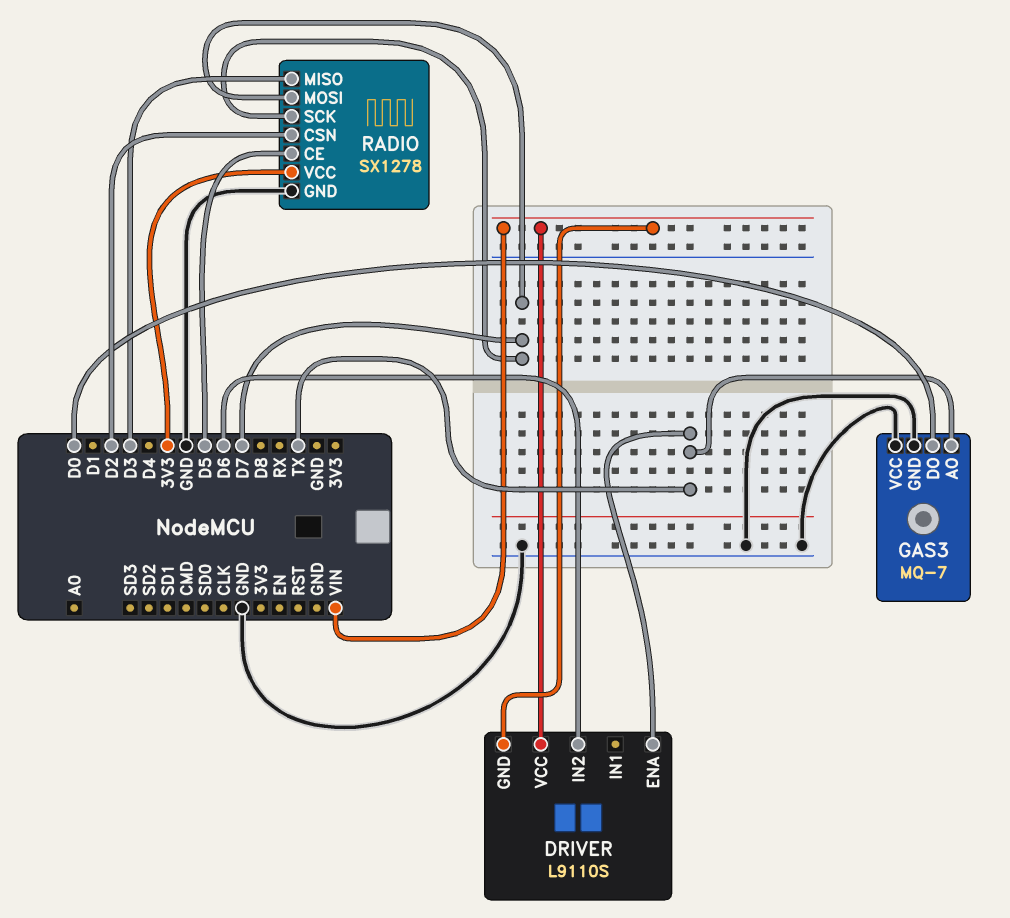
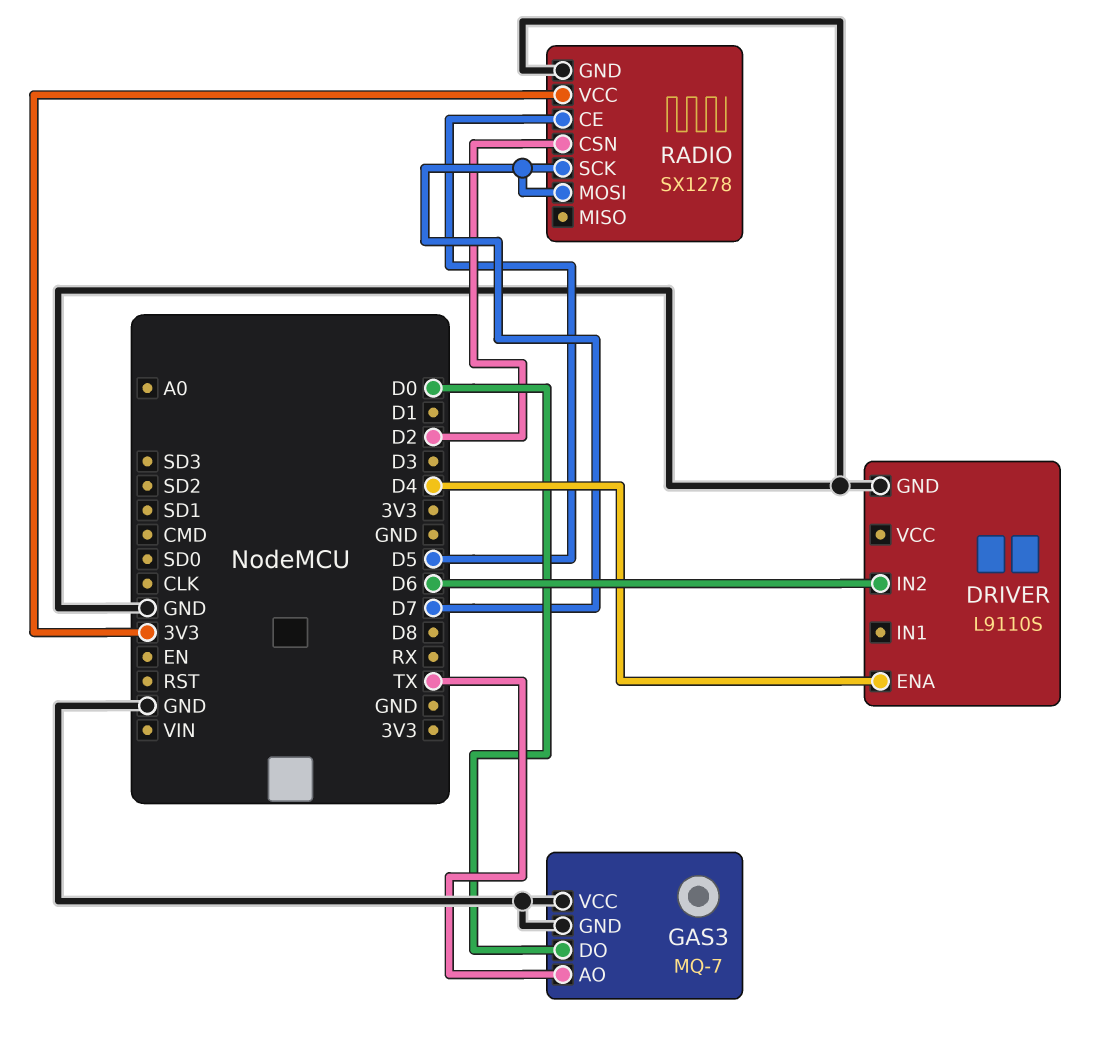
DRIVER pin ENA: TX -> D4
DRIVER pin GND: VIN -> GND
DRIVER pin VCC: VIN -> none
RADIO pin MISO: D3 -> none

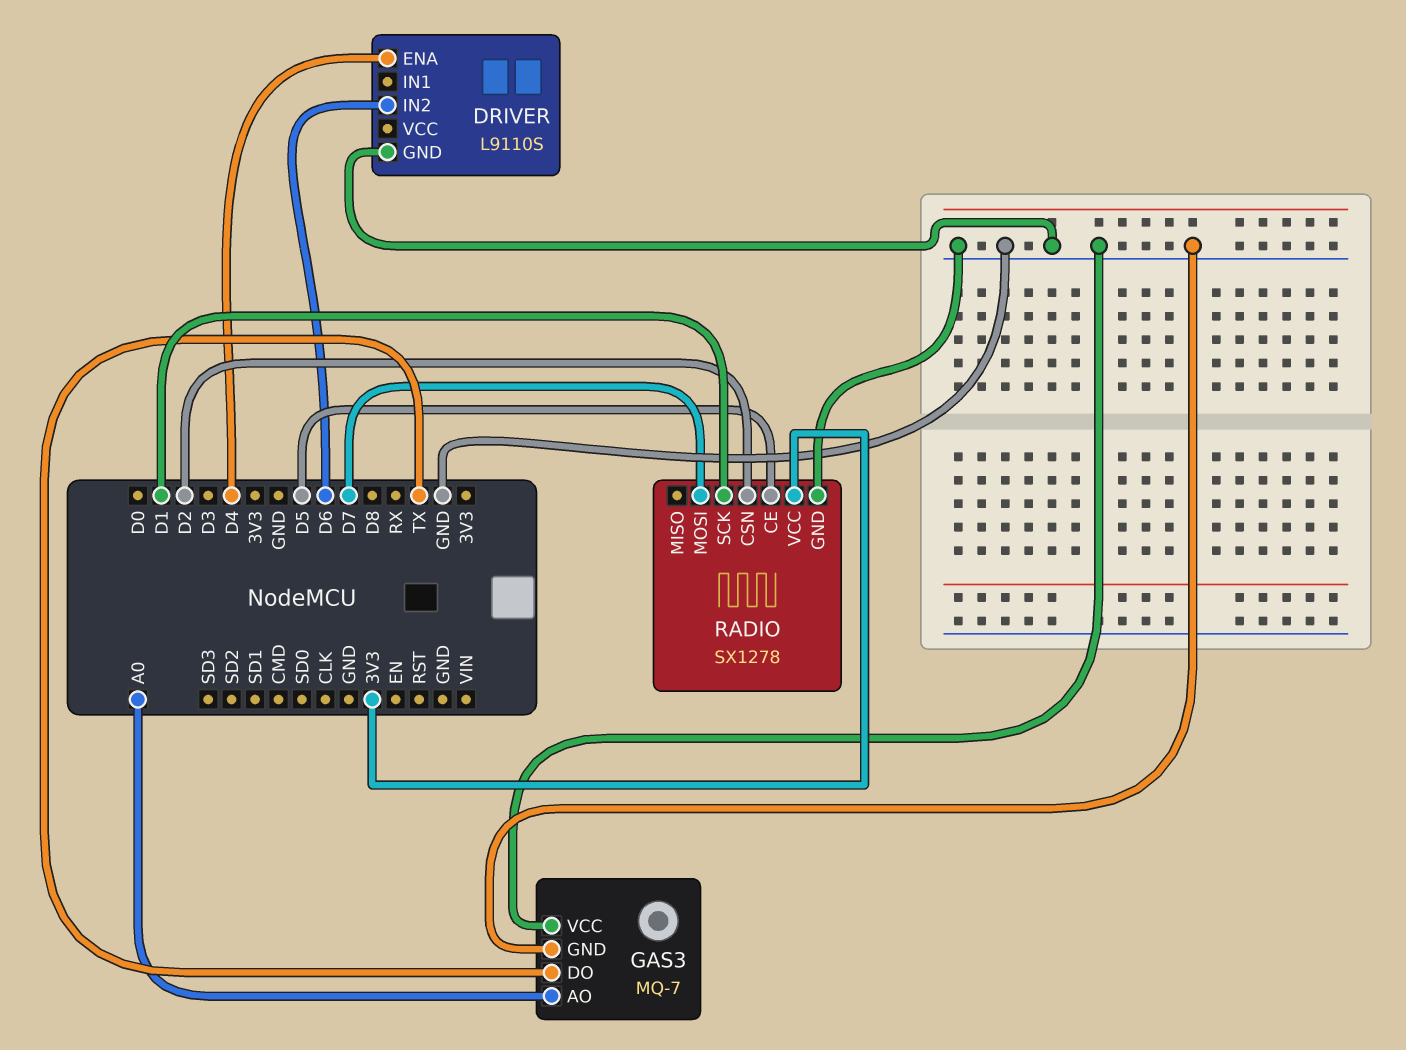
GAS3 pin AO: TX -> A0
GAS3 pin DO: D0 -> TX
RADIO pin SCK: D7 -> D1

